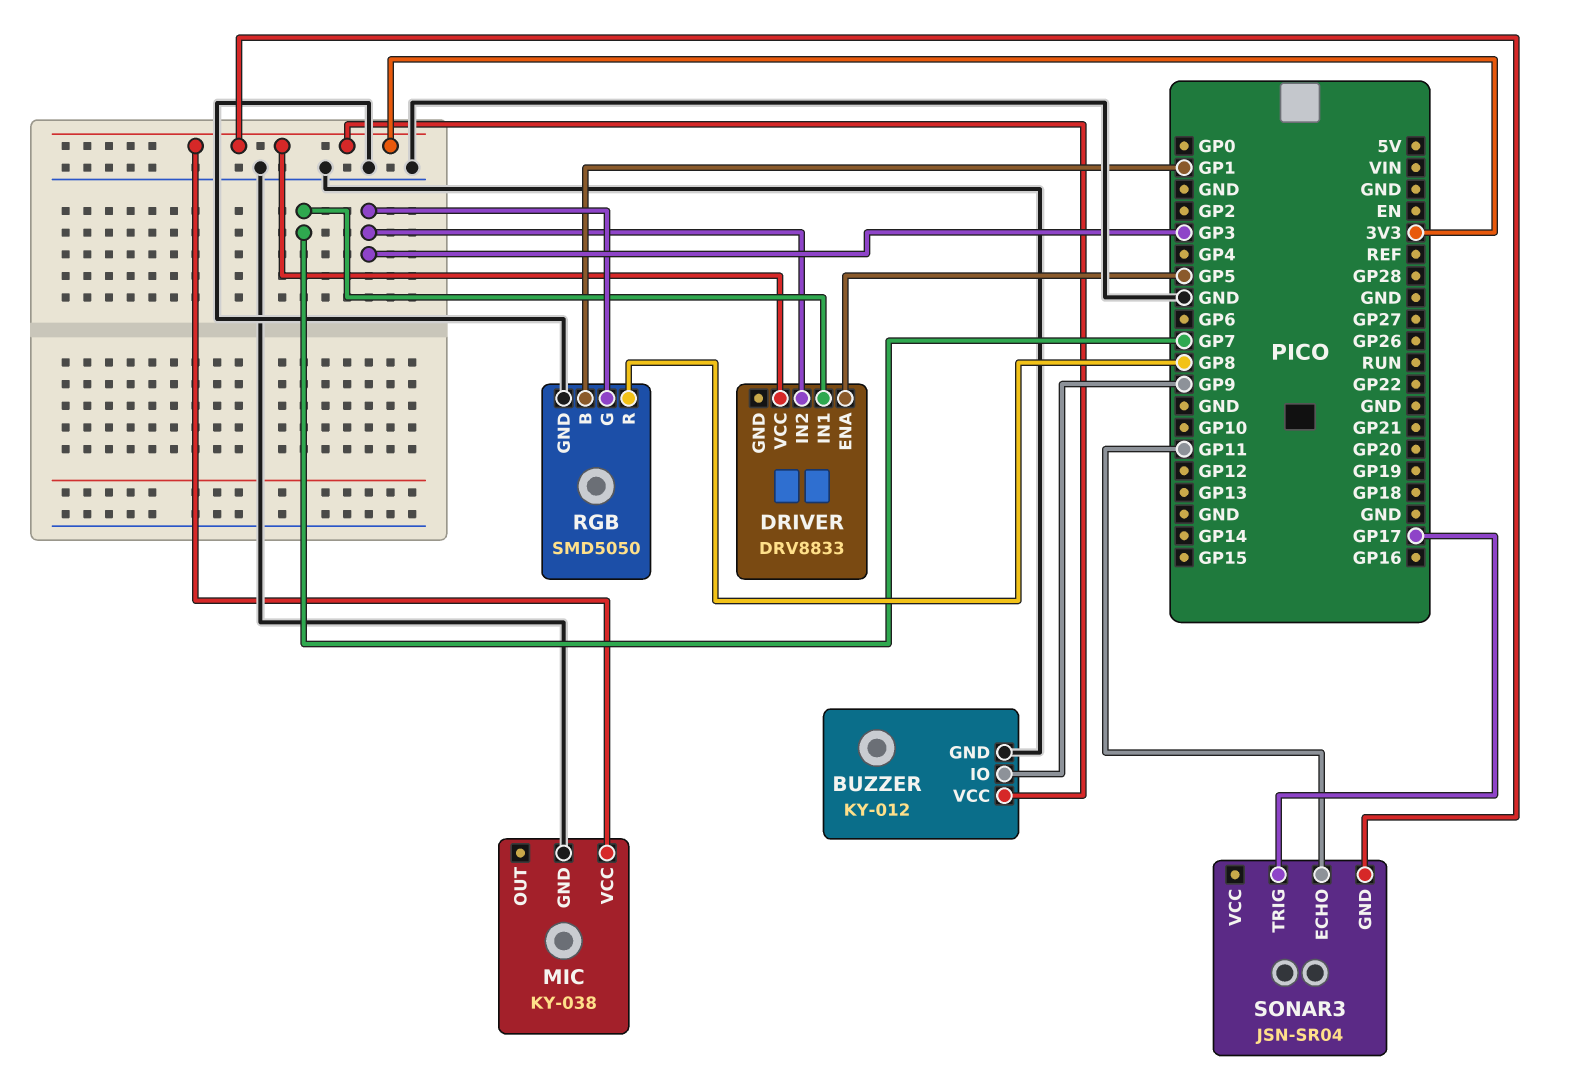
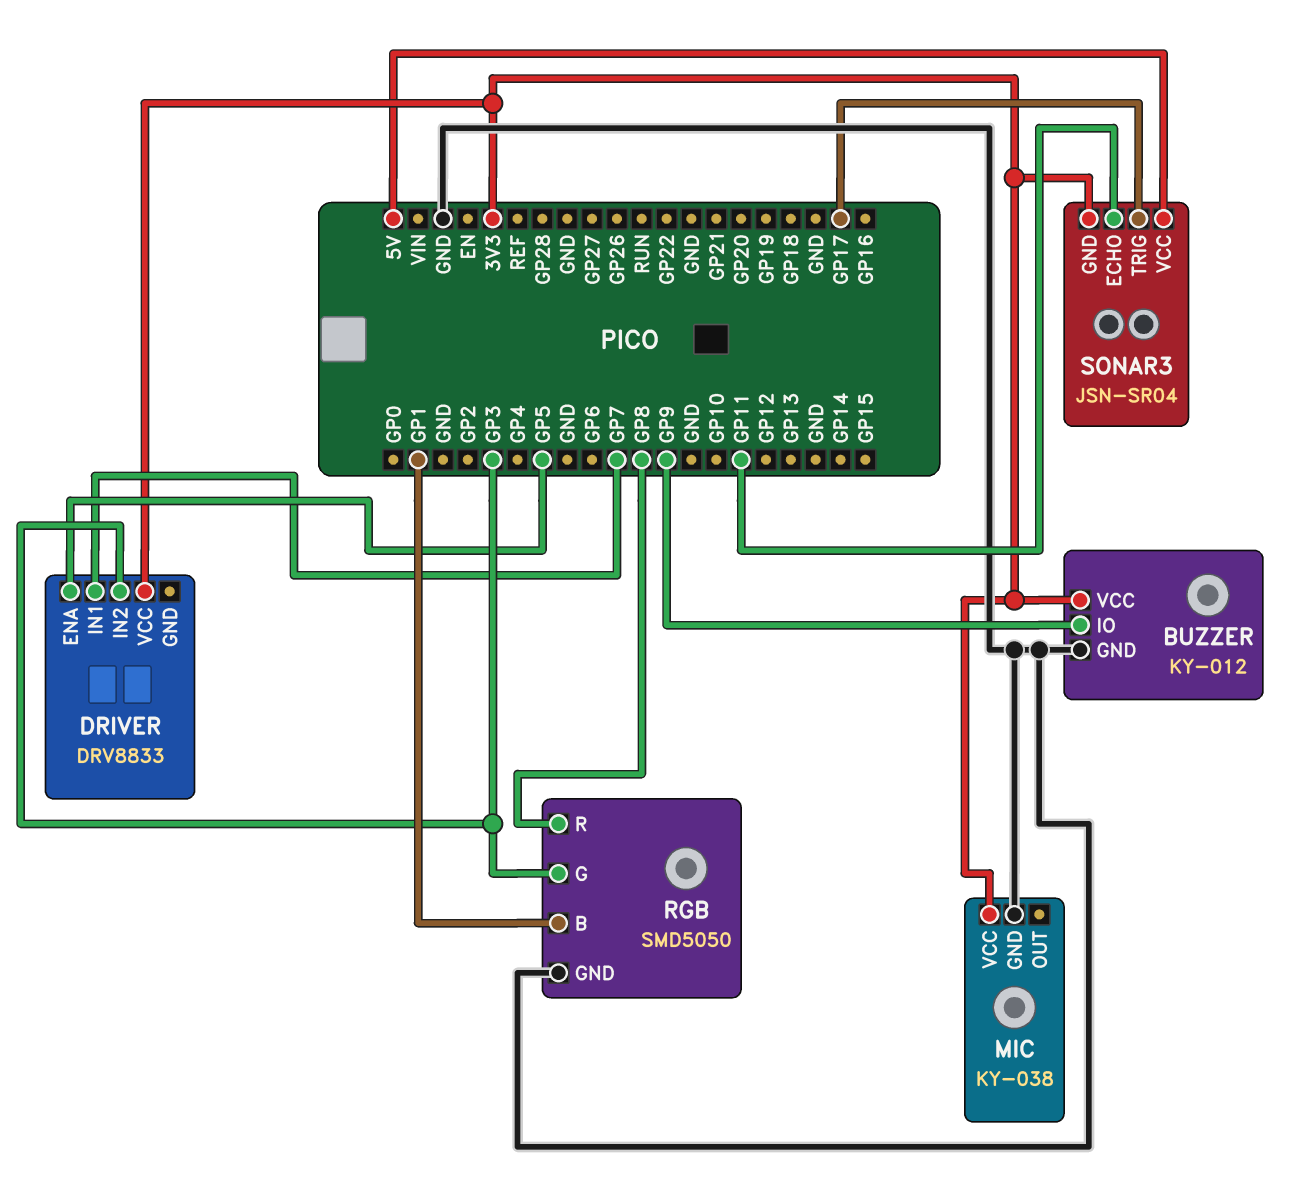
SONAR3 pin VCC: none -> 5V

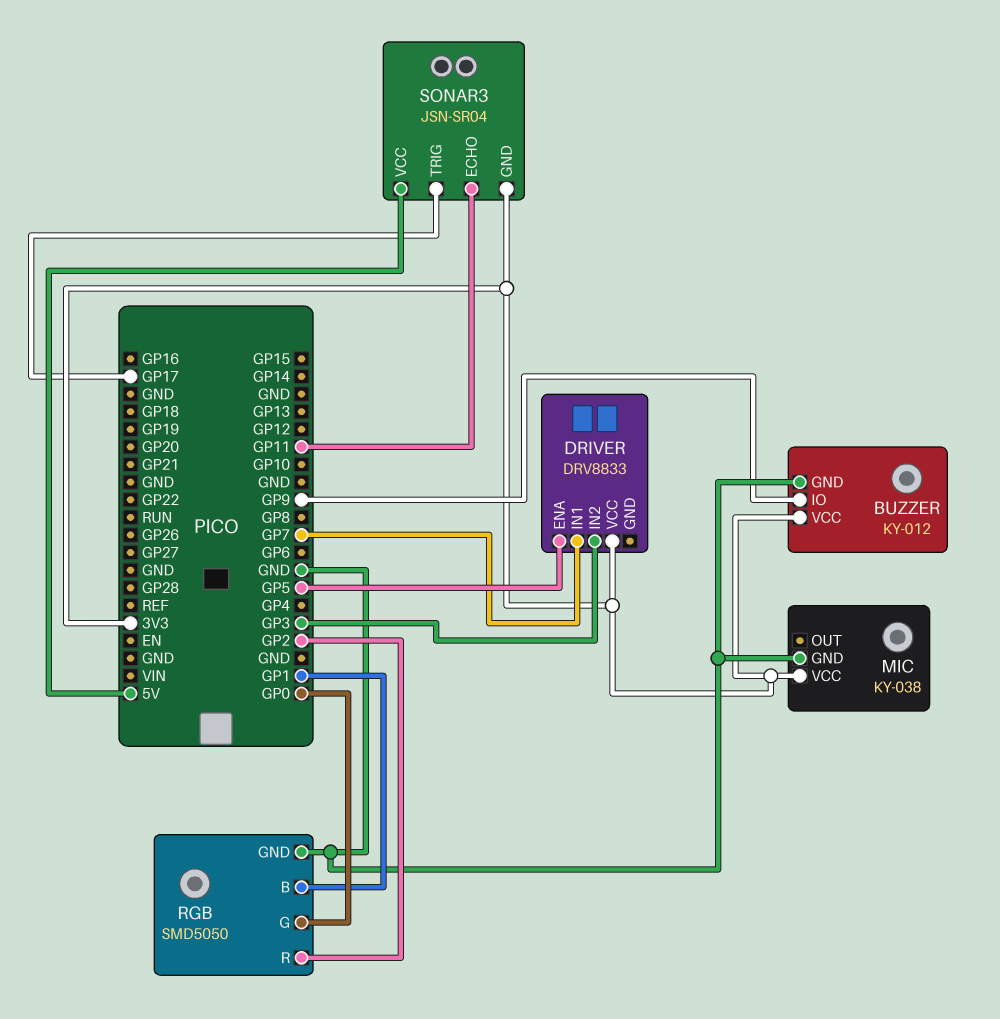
RGB pin G: GP3 -> GP0
RGB pin R: GP8 -> GP2

